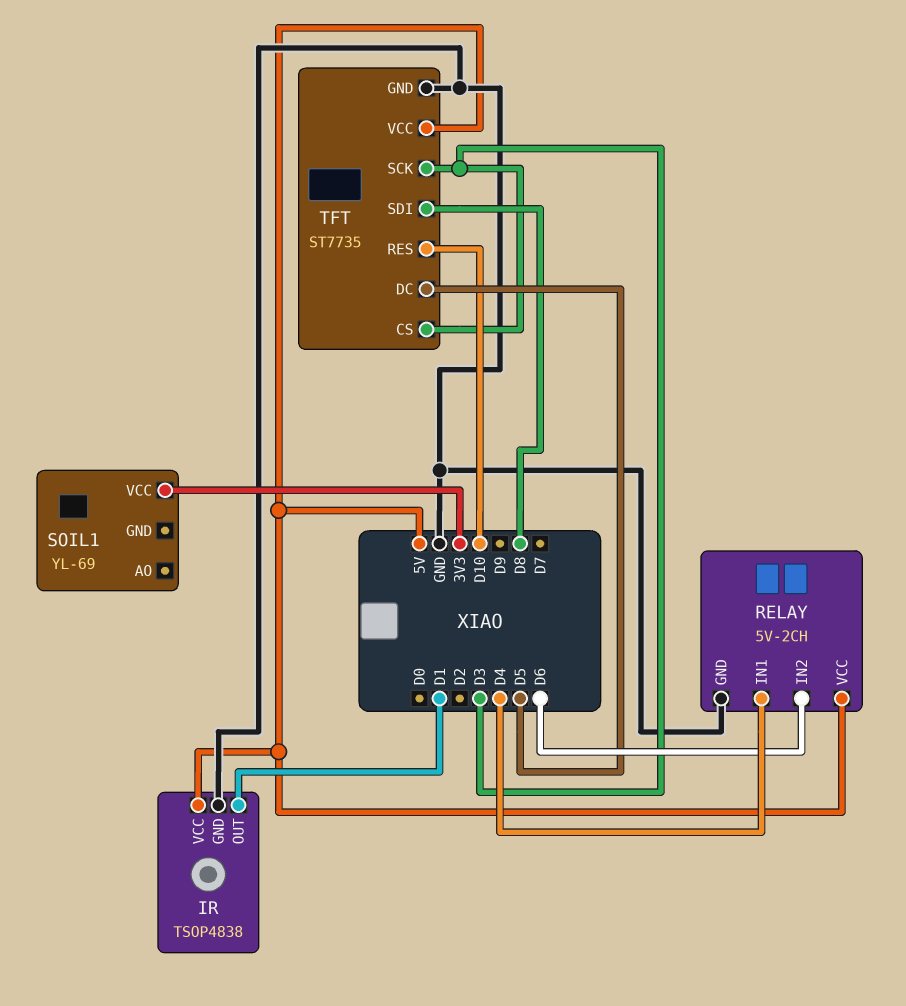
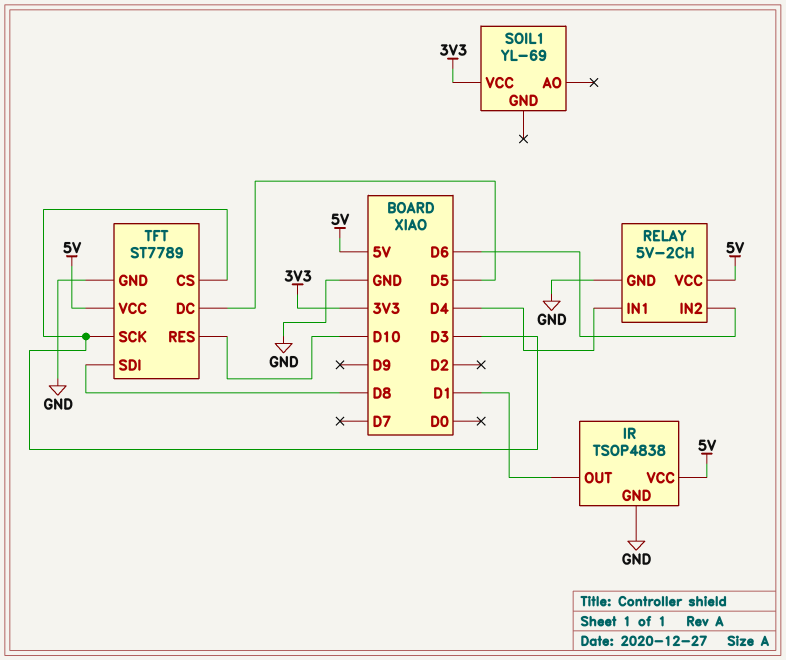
TFT: ST7735 -> ST7789

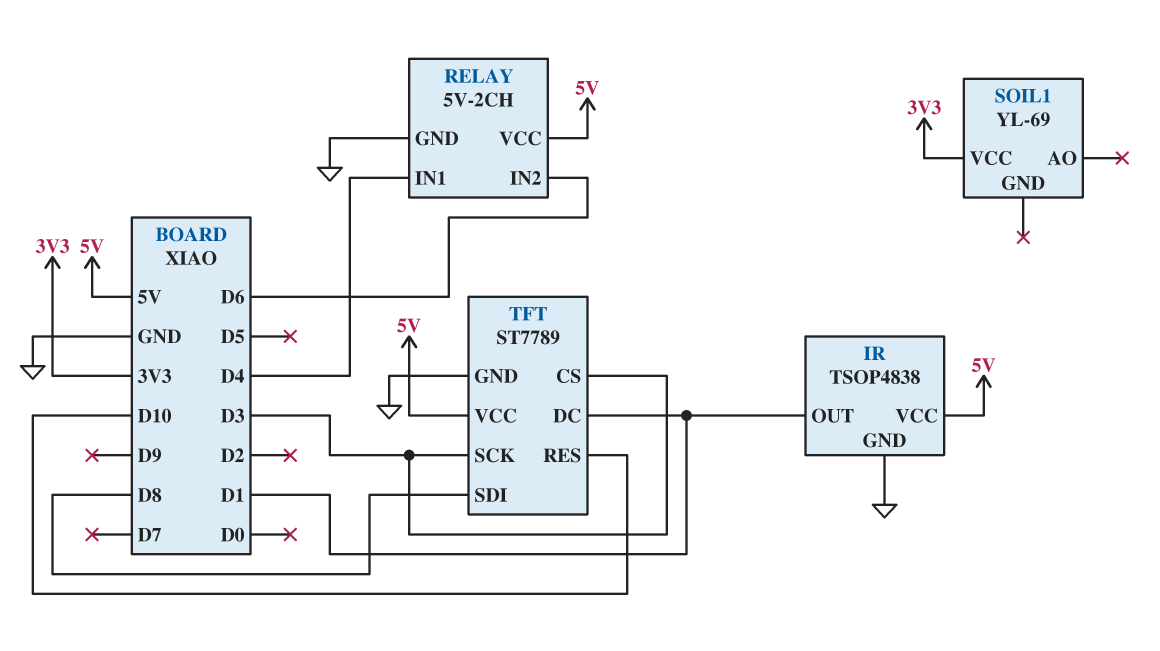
TFT pin DC: D5 -> D1

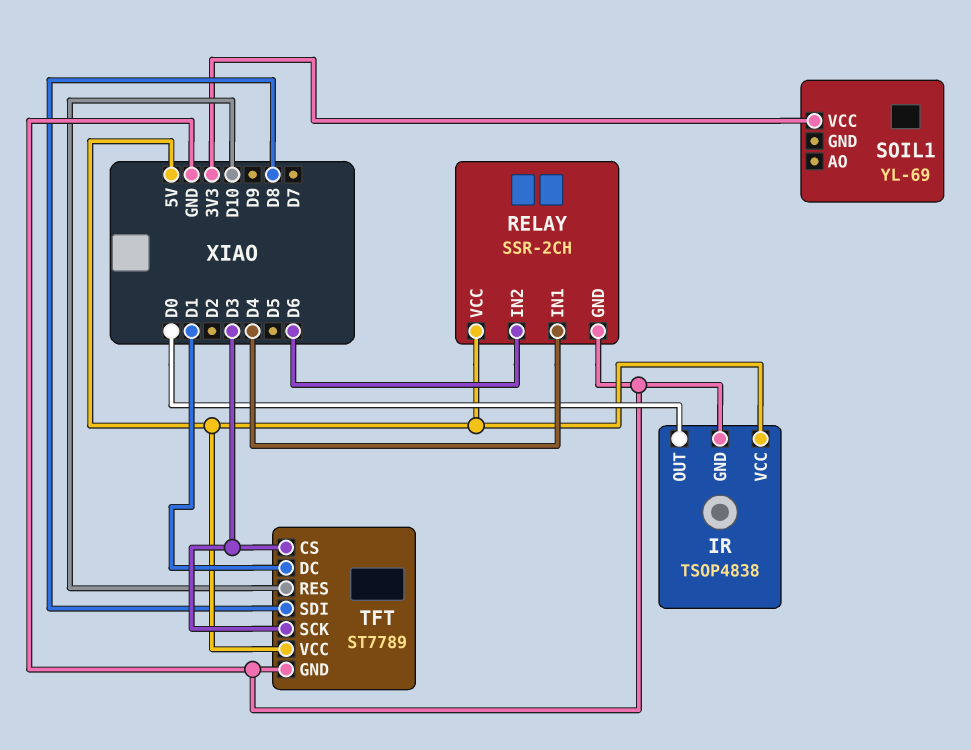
IR pin OUT: D1 -> D0
RELAY: 5V-2CH -> SSR-2CH

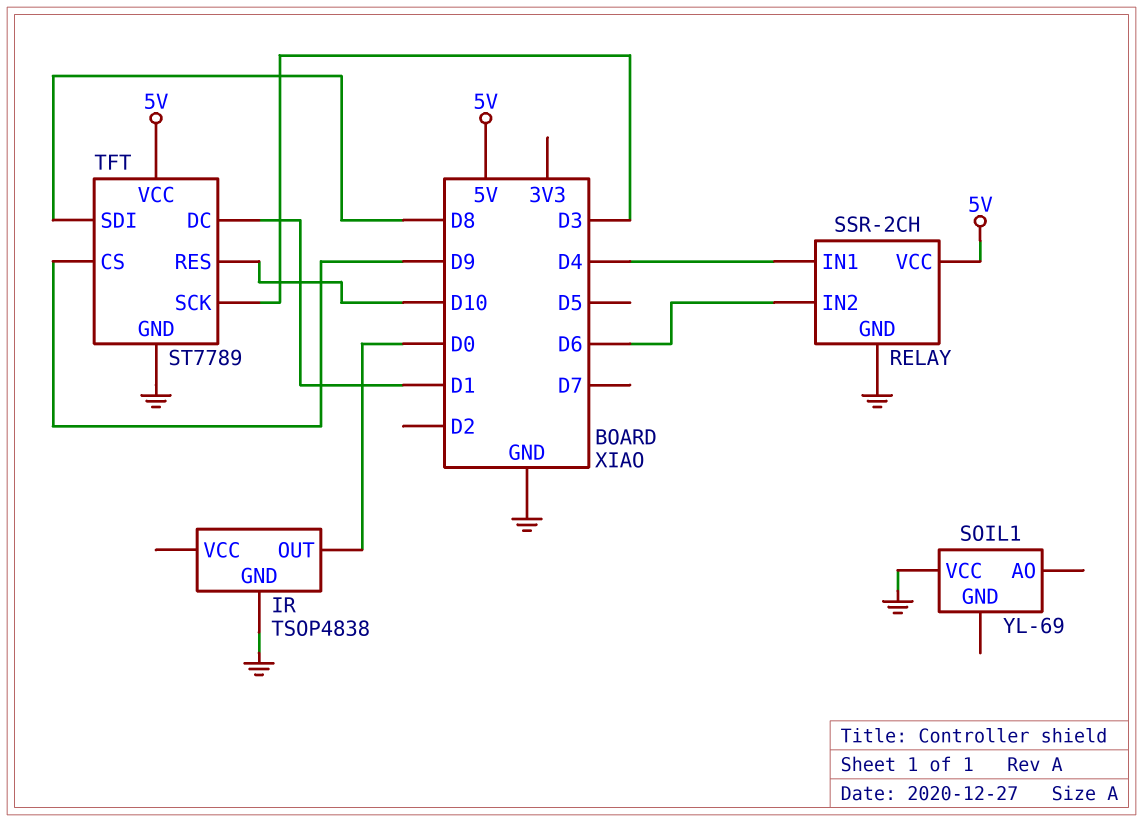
IR pin VCC: 5V -> none
SOIL1 pin VCC: 3V3 -> GND
TFT pin CS: D3 -> D9

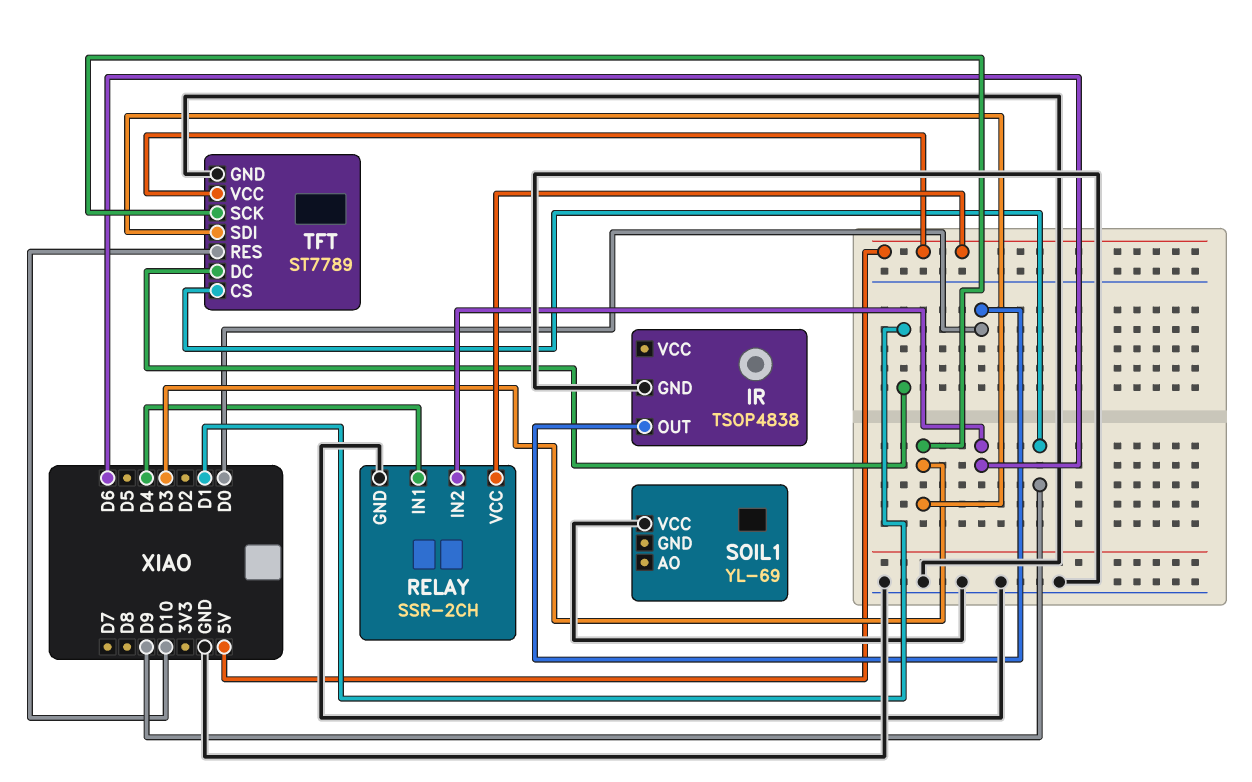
TFT pin SDI: D8 -> D3

